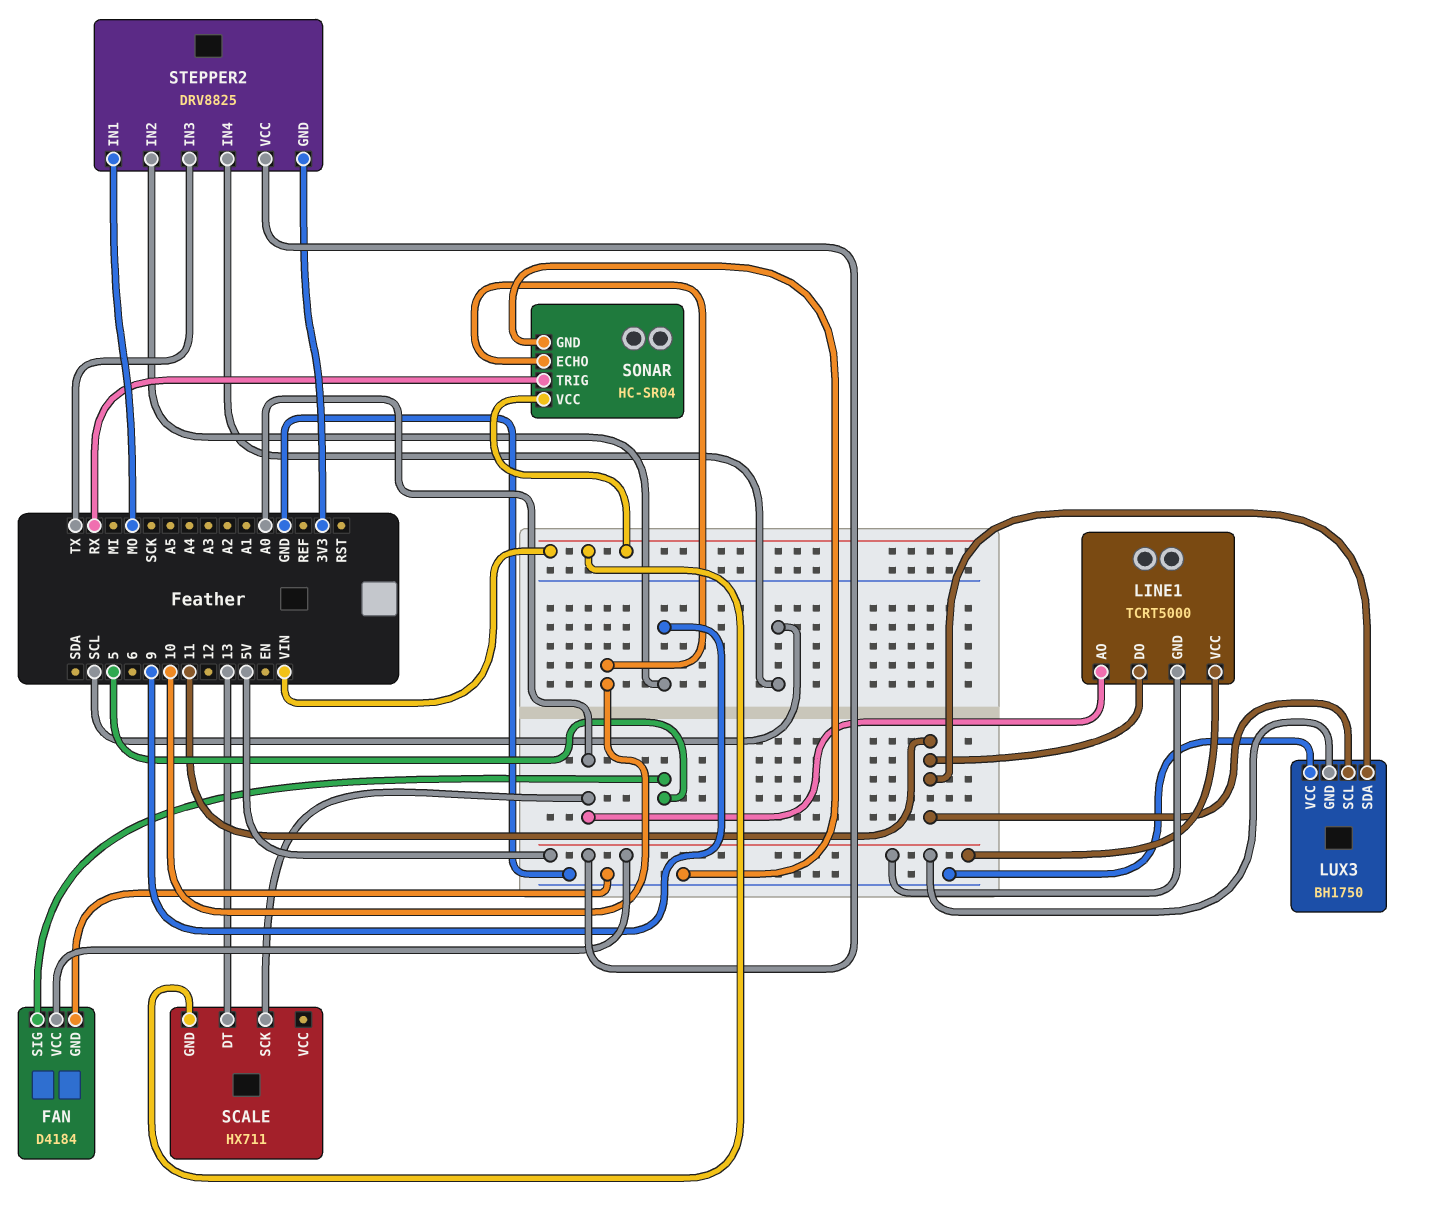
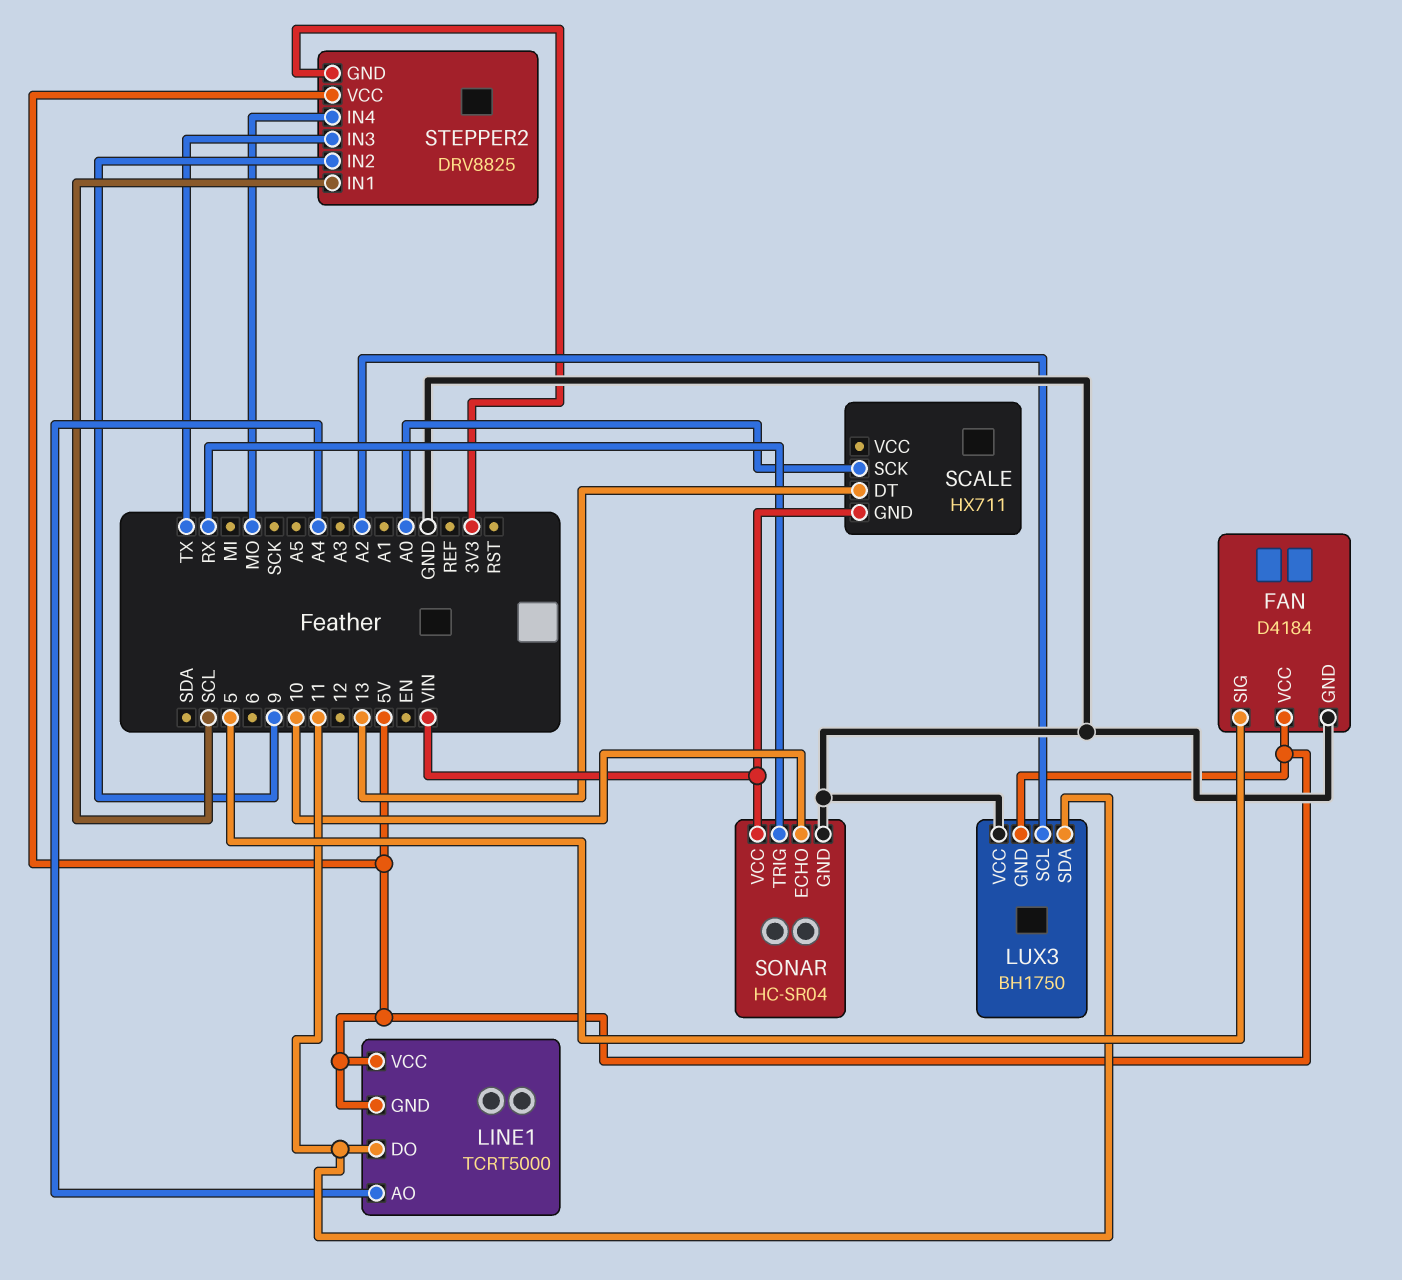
LINE1 pin AO: A0 -> A4
LUX3 pin SCL: 11 -> A2
STEPPER2 pin IN1: MO -> SCL
STEPPER2 pin IN4: SCL -> MO

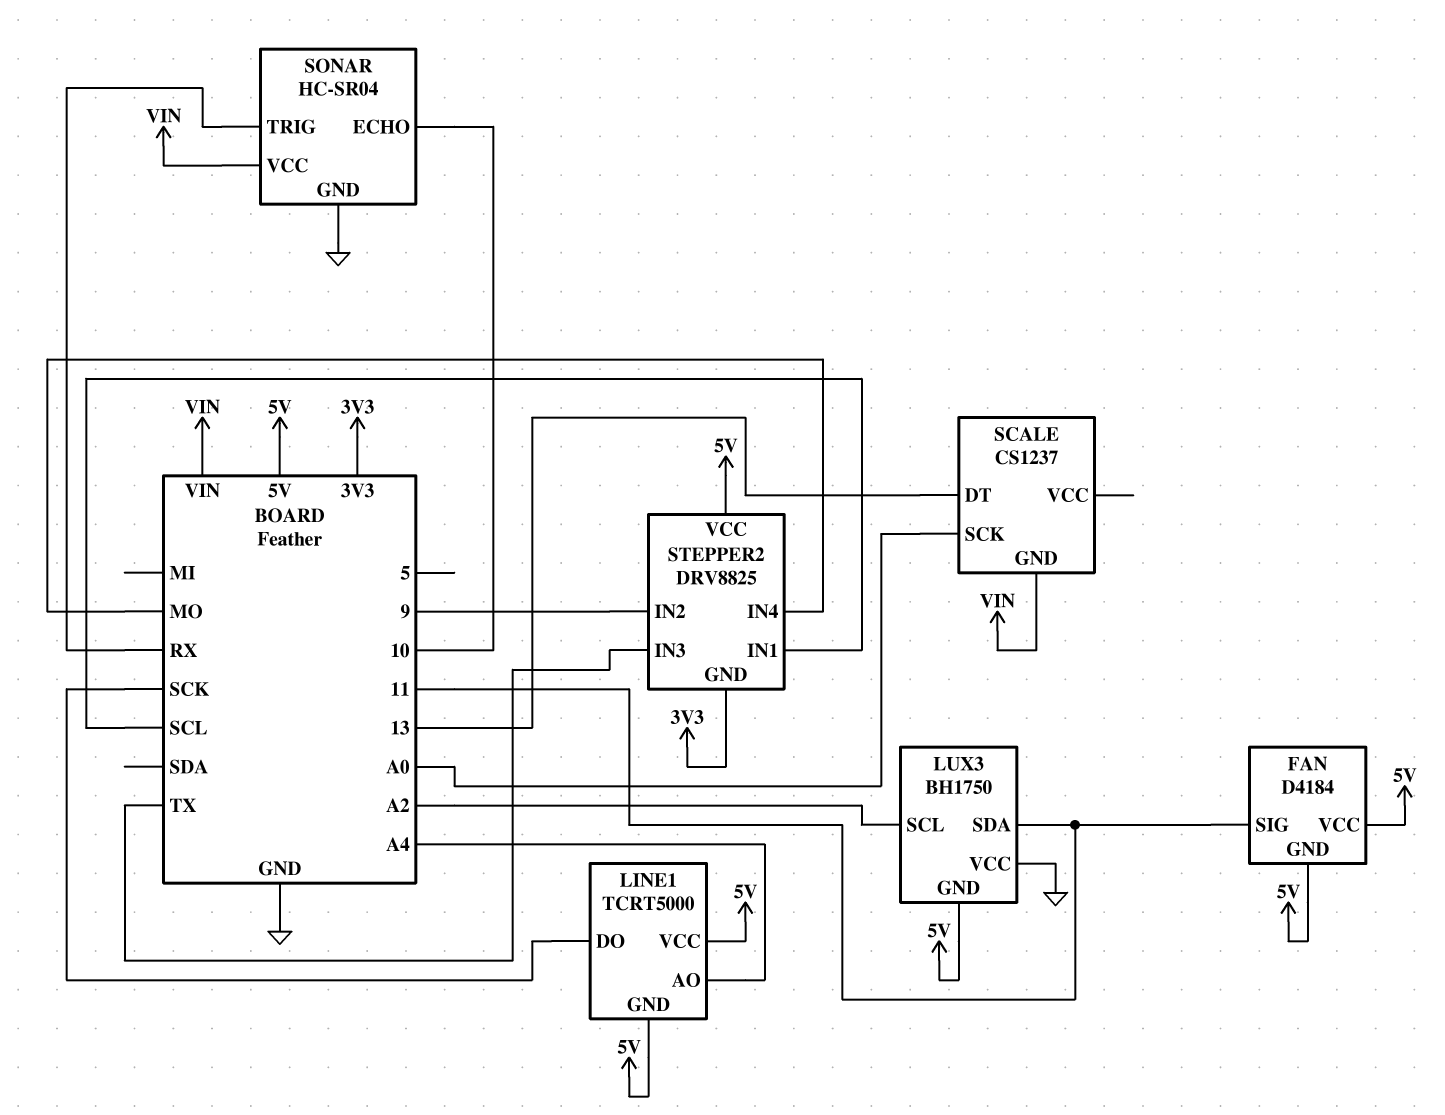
FAN pin GND: GND -> 5V
FAN pin SIG: 5 -> 11
LINE1 pin DO: 11 -> SCK
SCALE: HX711 -> CS1237

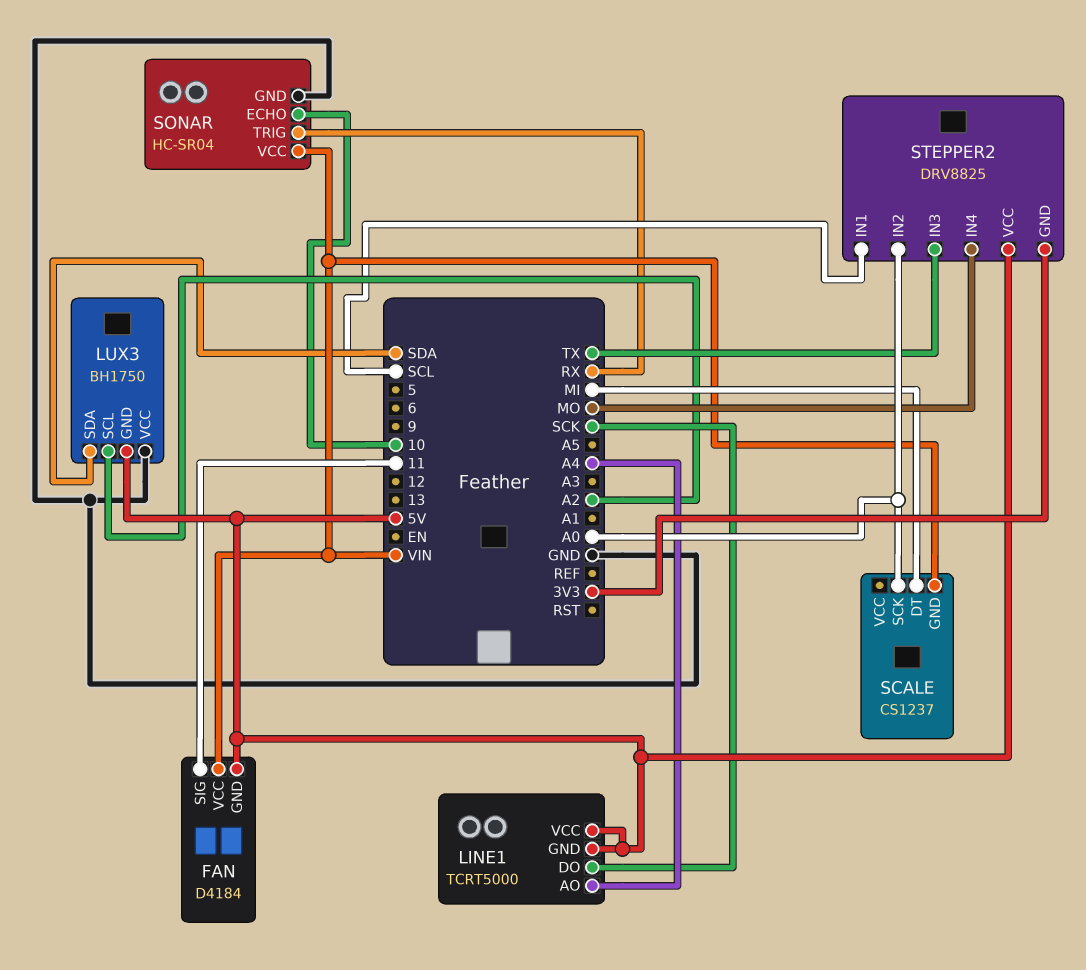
FAN pin VCC: 5V -> VIN
LUX3 pin SDA: 11 -> SDA
SCALE pin DT: 13 -> MI
STEPPER2 pin IN2: 9 -> A0

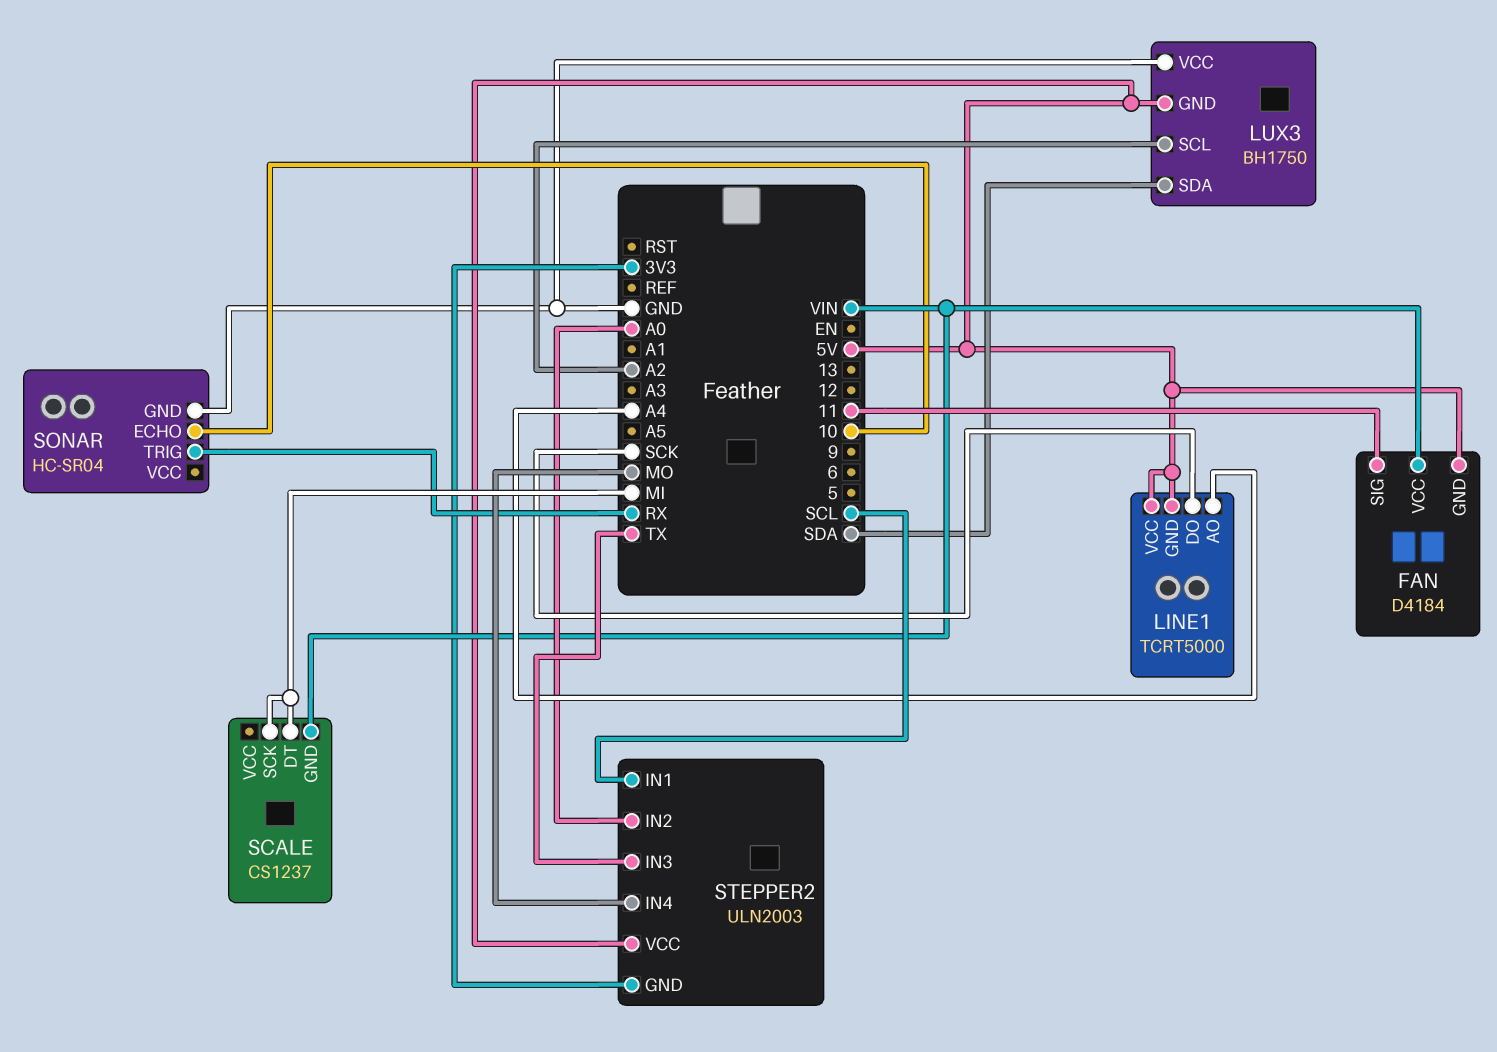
SCALE pin SCK: A0 -> MI
SONAR pin VCC: VIN -> none
STEPPER2: DRV8825 -> ULN2003

